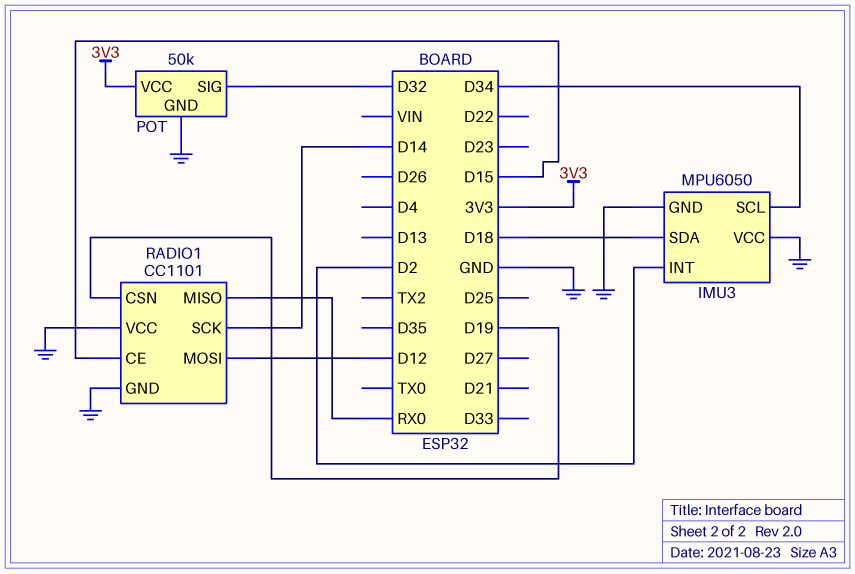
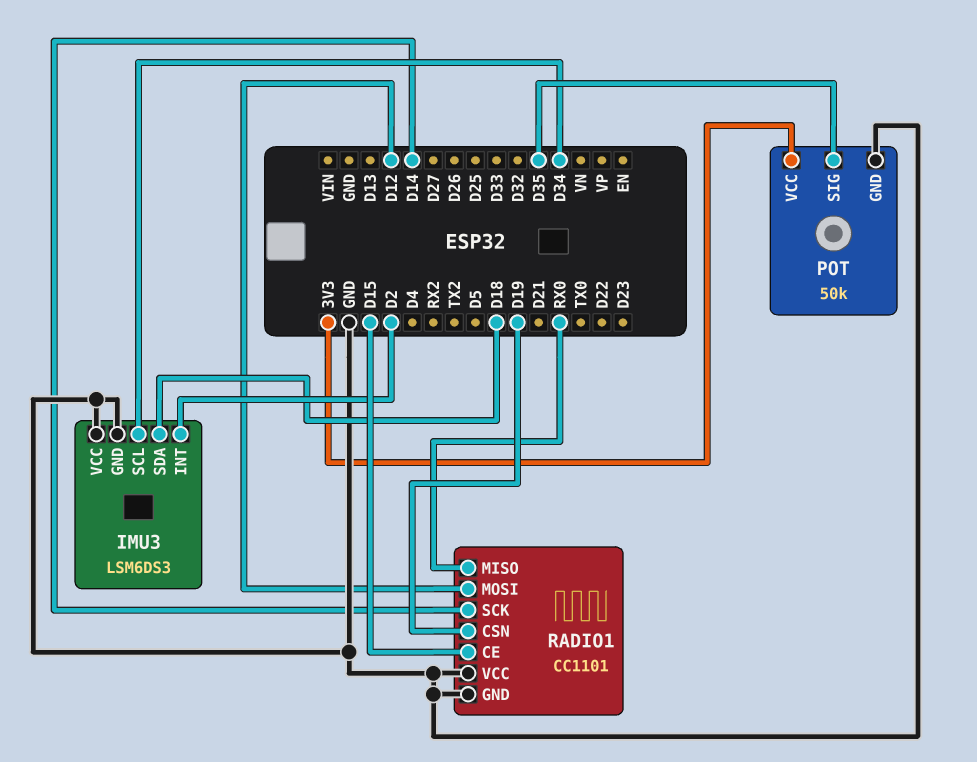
IMU3: MPU6050 -> LSM6DS3
POT pin SIG: D32 -> D35

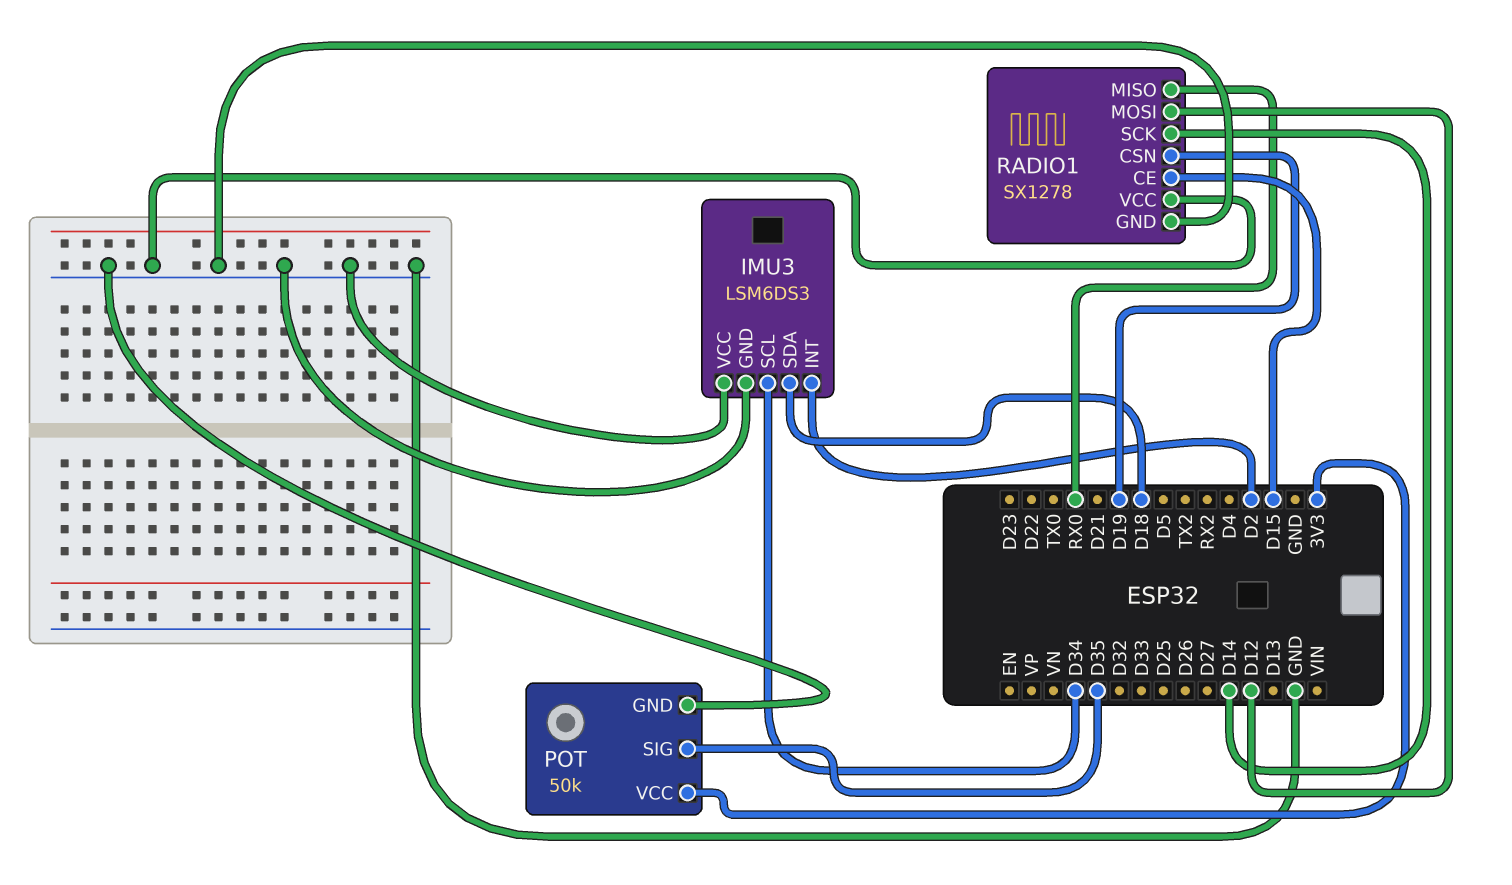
RADIO1: CC1101 -> SX1278

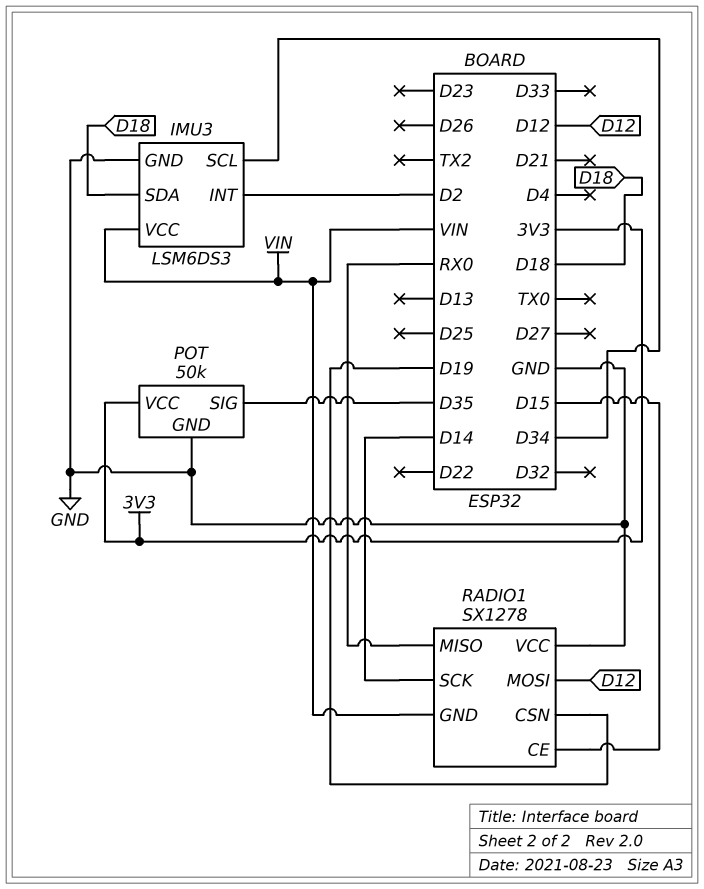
IMU3 pin VCC: GND -> VIN
RADIO1 pin GND: GND -> VIN

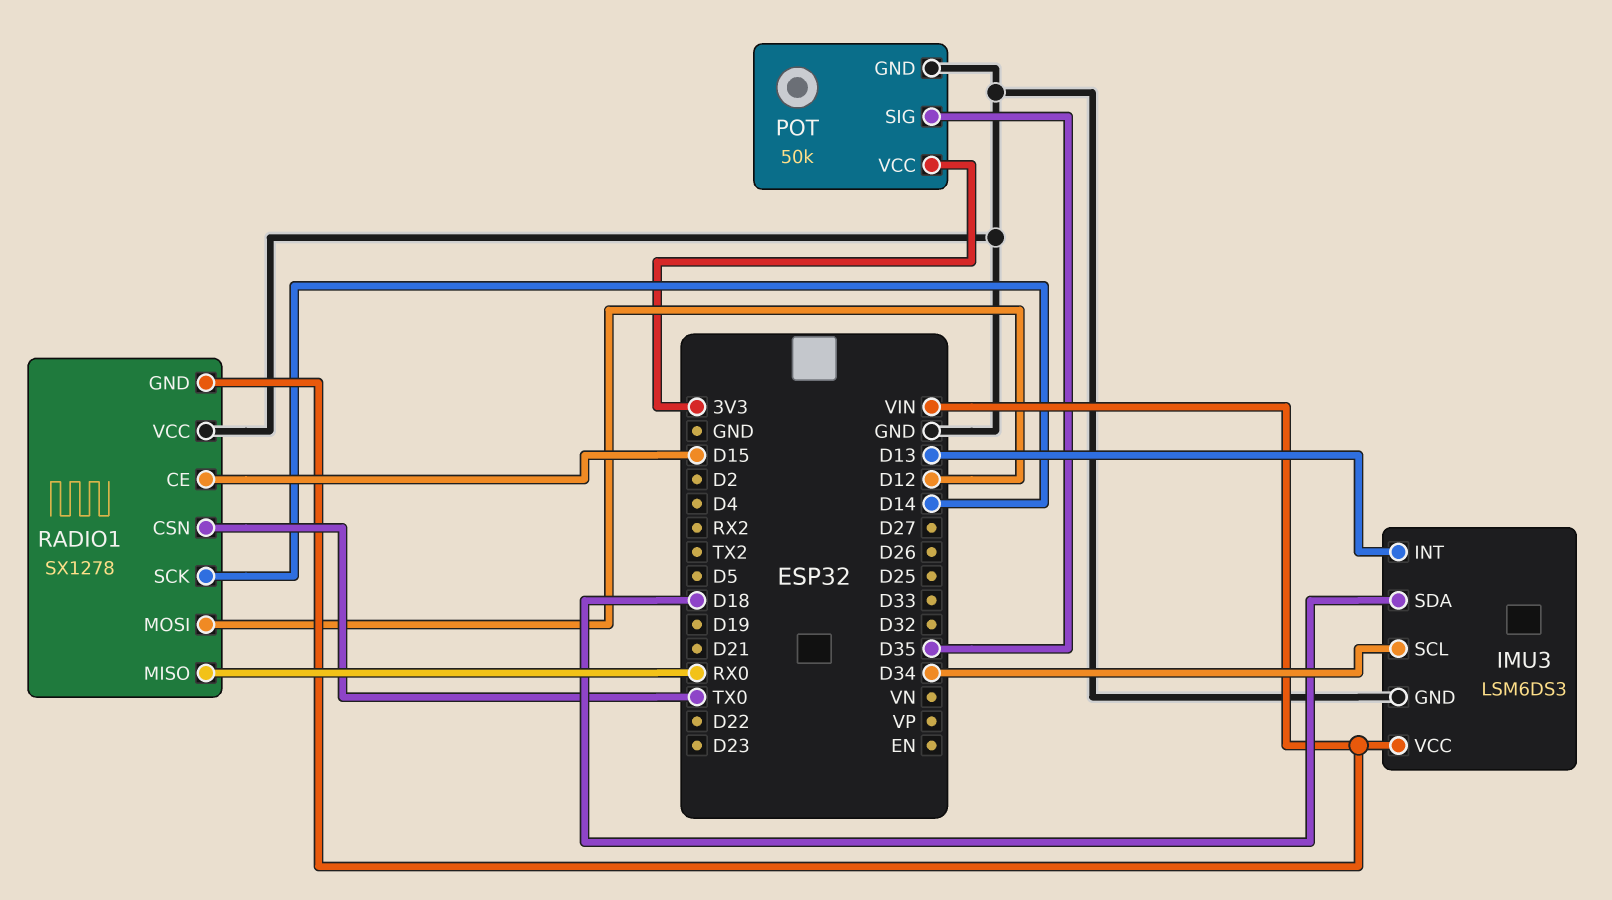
IMU3 pin INT: D2 -> D13
RADIO1 pin CSN: D19 -> TX0

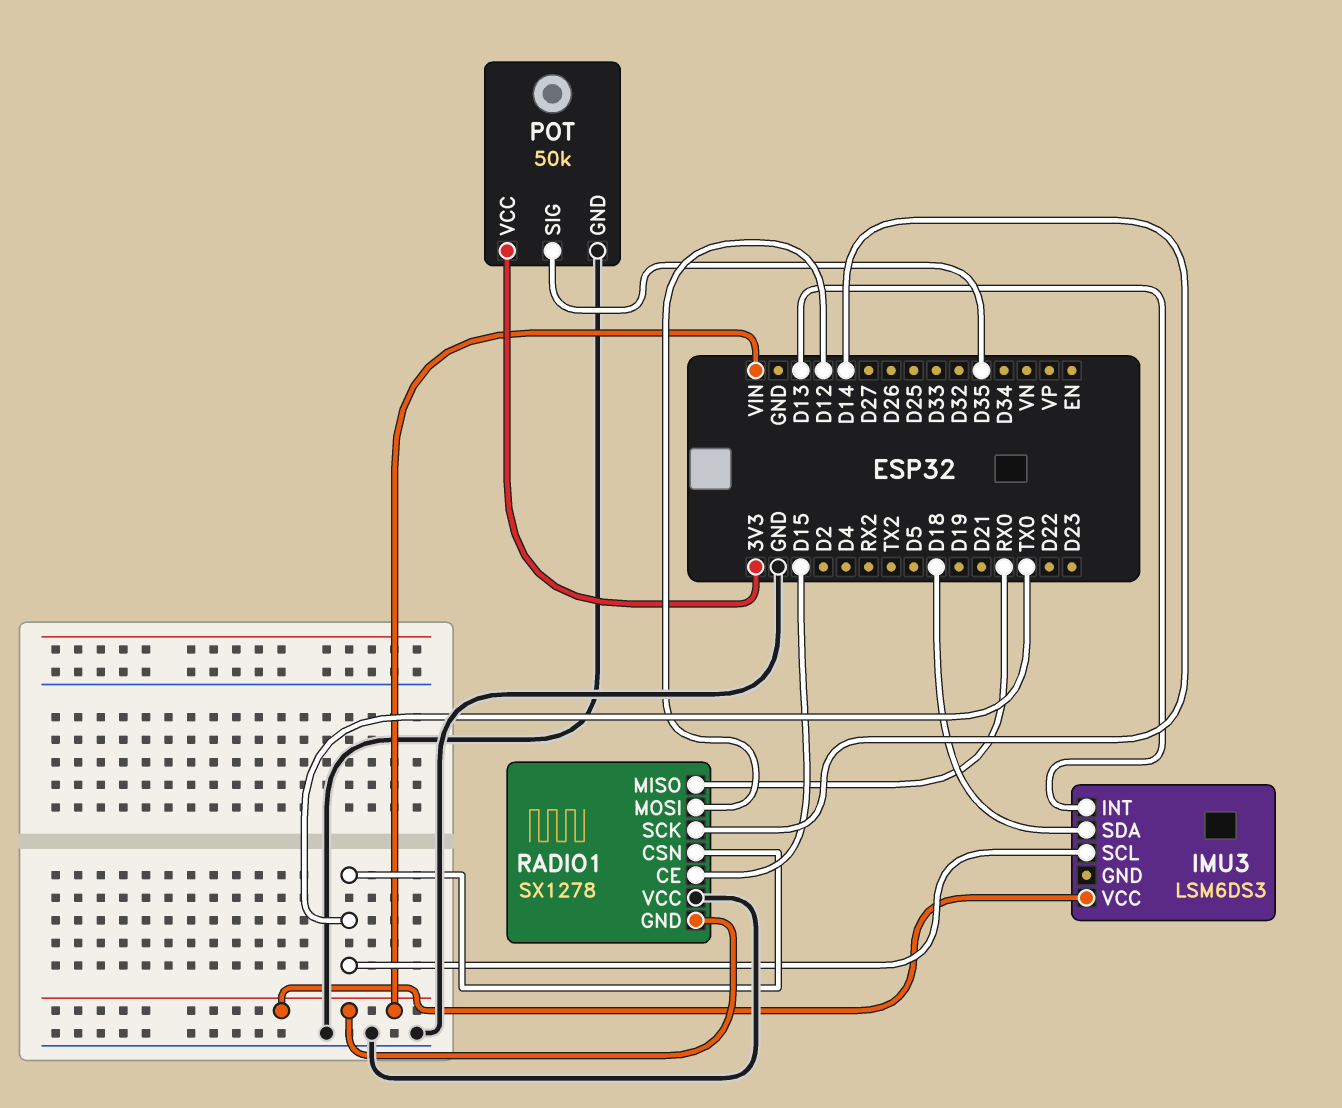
IMU3 pin GND: GND -> none
IMU3 pin SCL: D34 -> TX0

